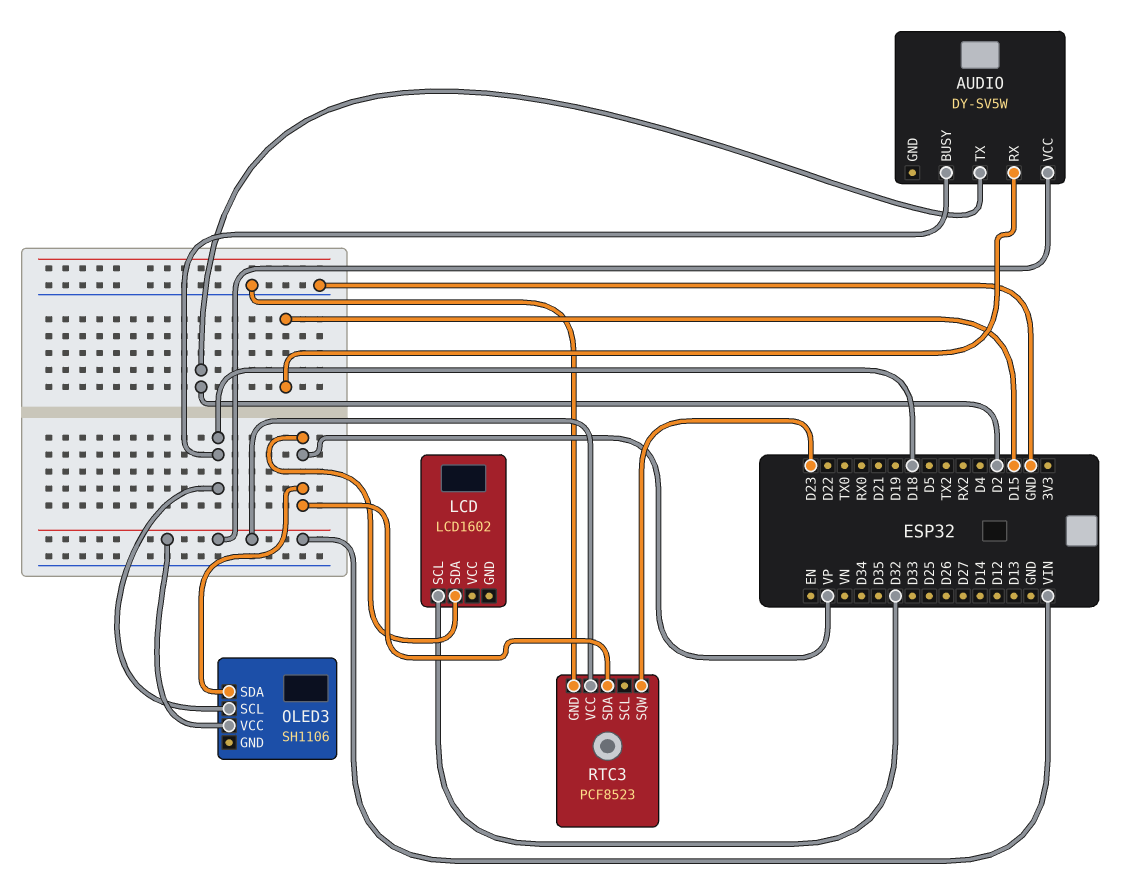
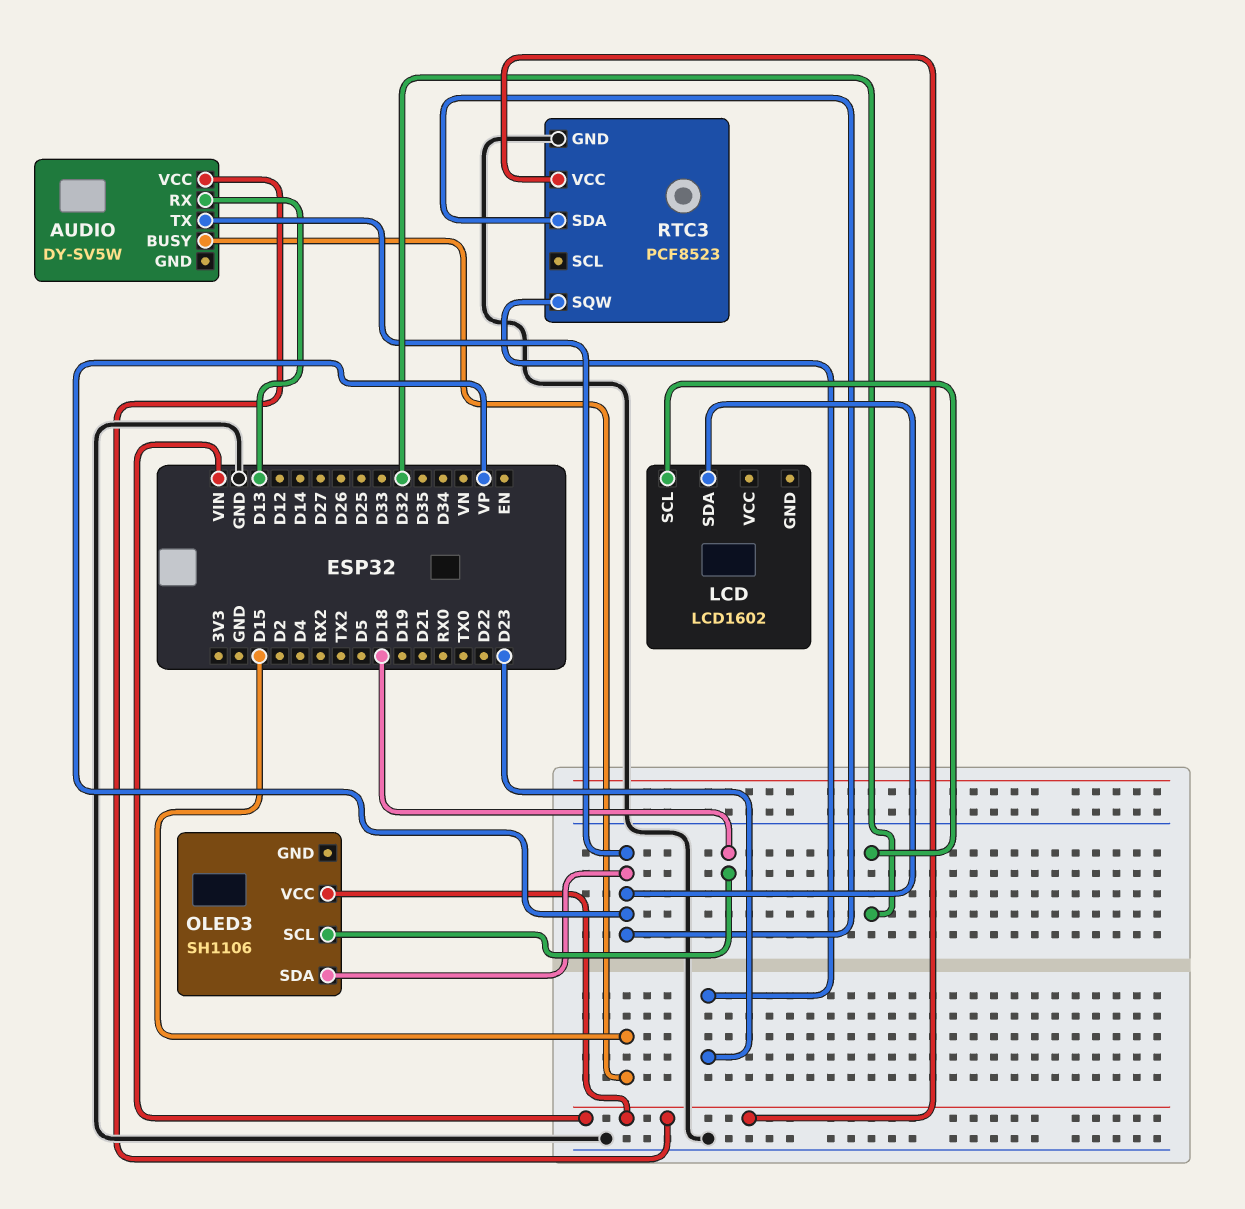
AUDIO pin BUSY: D18 -> D15
AUDIO pin RX: D15 -> D13
AUDIO pin TX: D2 -> VP

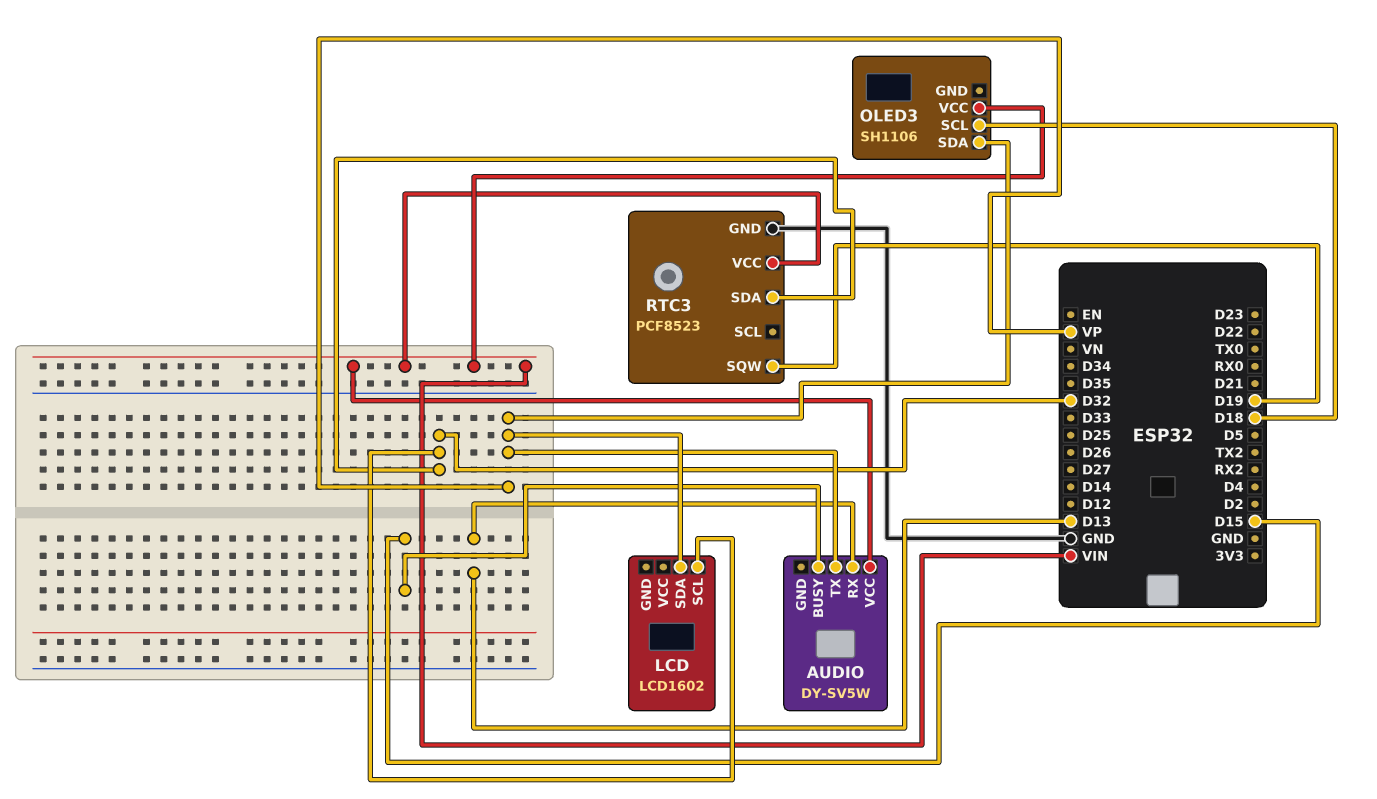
RTC3 pin SDA: VP -> D32
RTC3 pin SQW: D23 -> D19

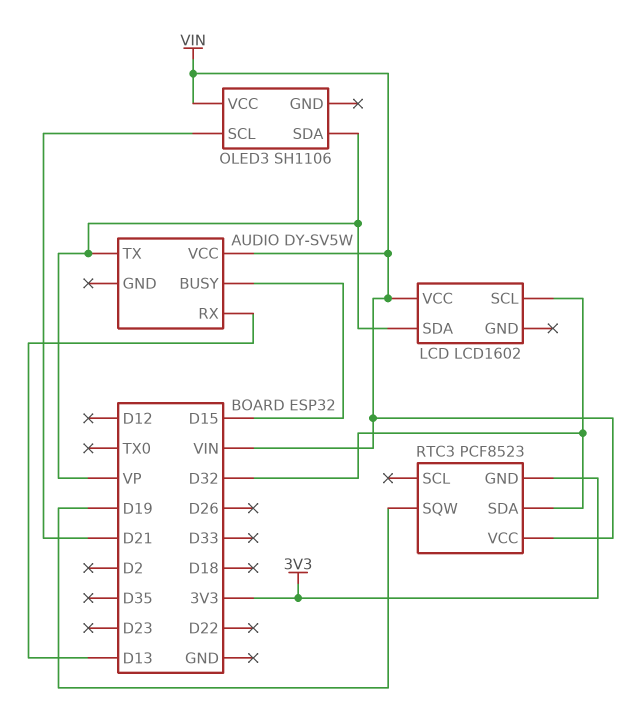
LCD pin VCC: none -> VIN
OLED3 pin SCL: D18 -> D21
RTC3 pin GND: GND -> 3V3

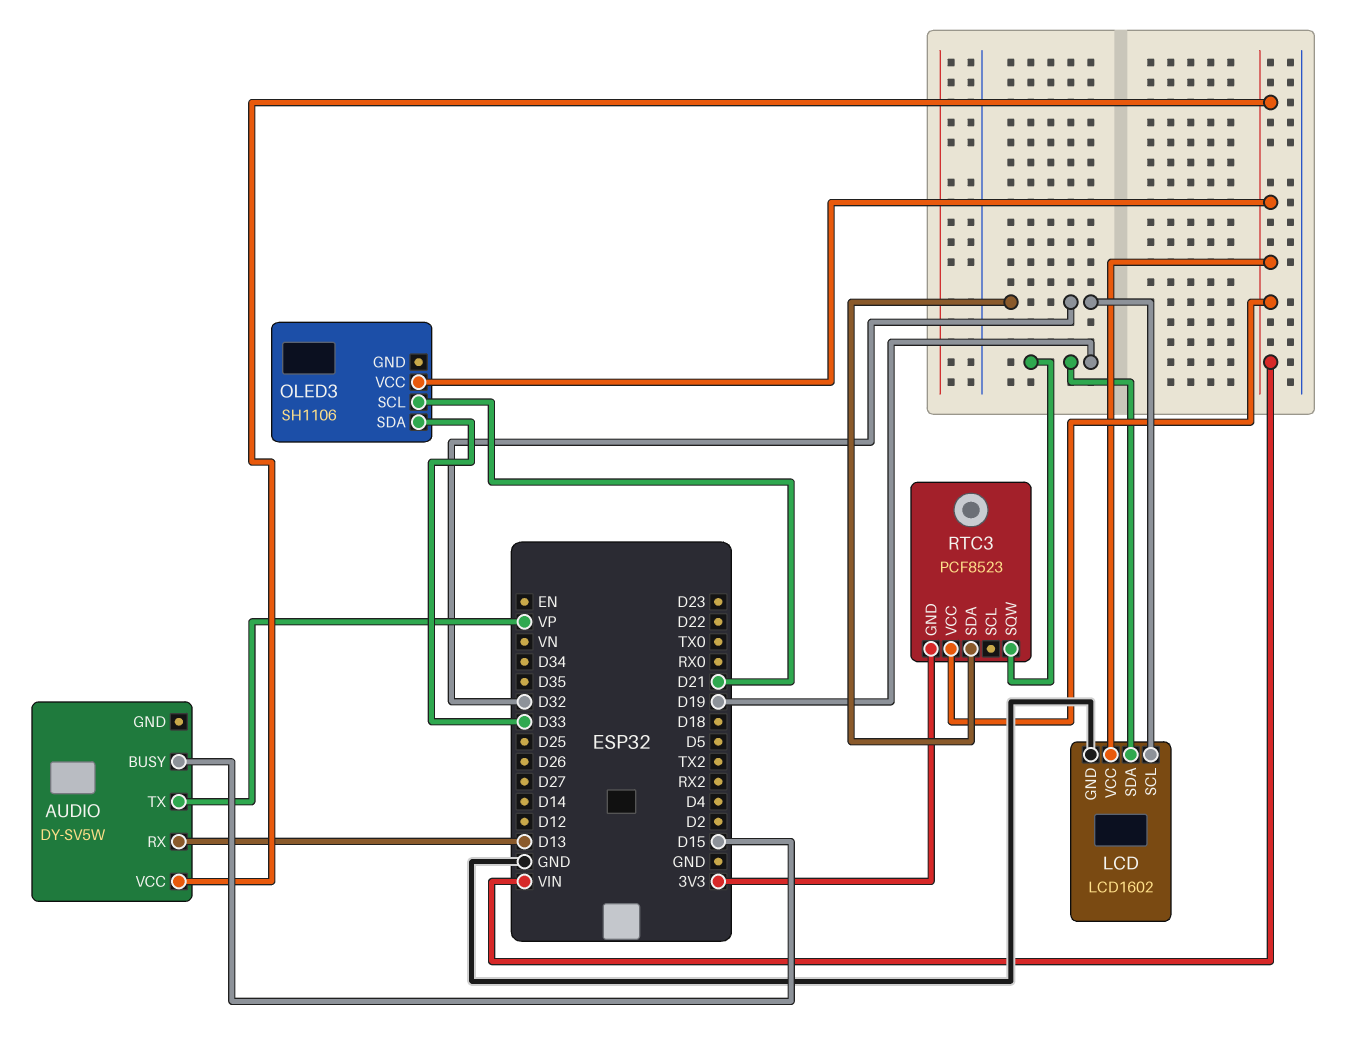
LCD pin GND: none -> GND
LCD pin SDA: VP -> D19
OLED3 pin SDA: VP -> D33

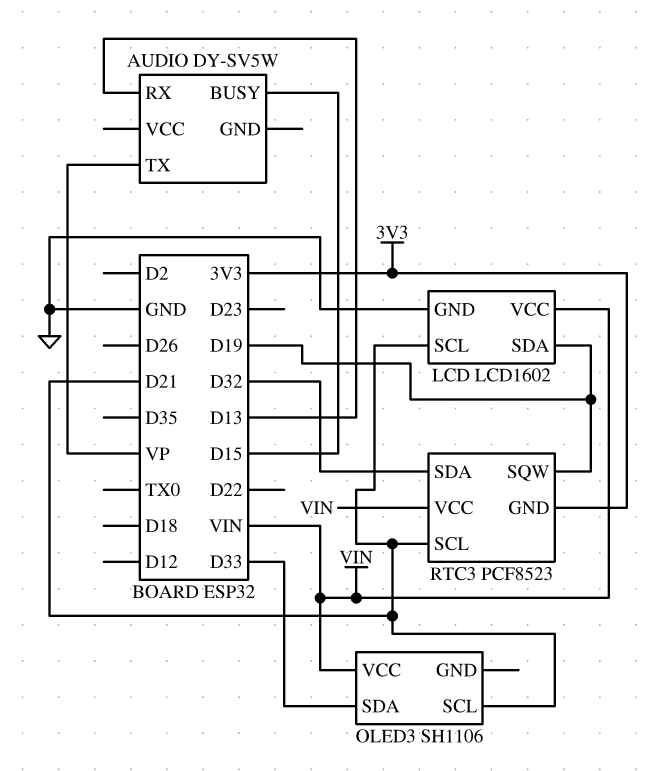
AUDIO pin VCC: VIN -> none
LCD pin SCL: D32 -> D21
RTC3 pin SCL: none -> D21

